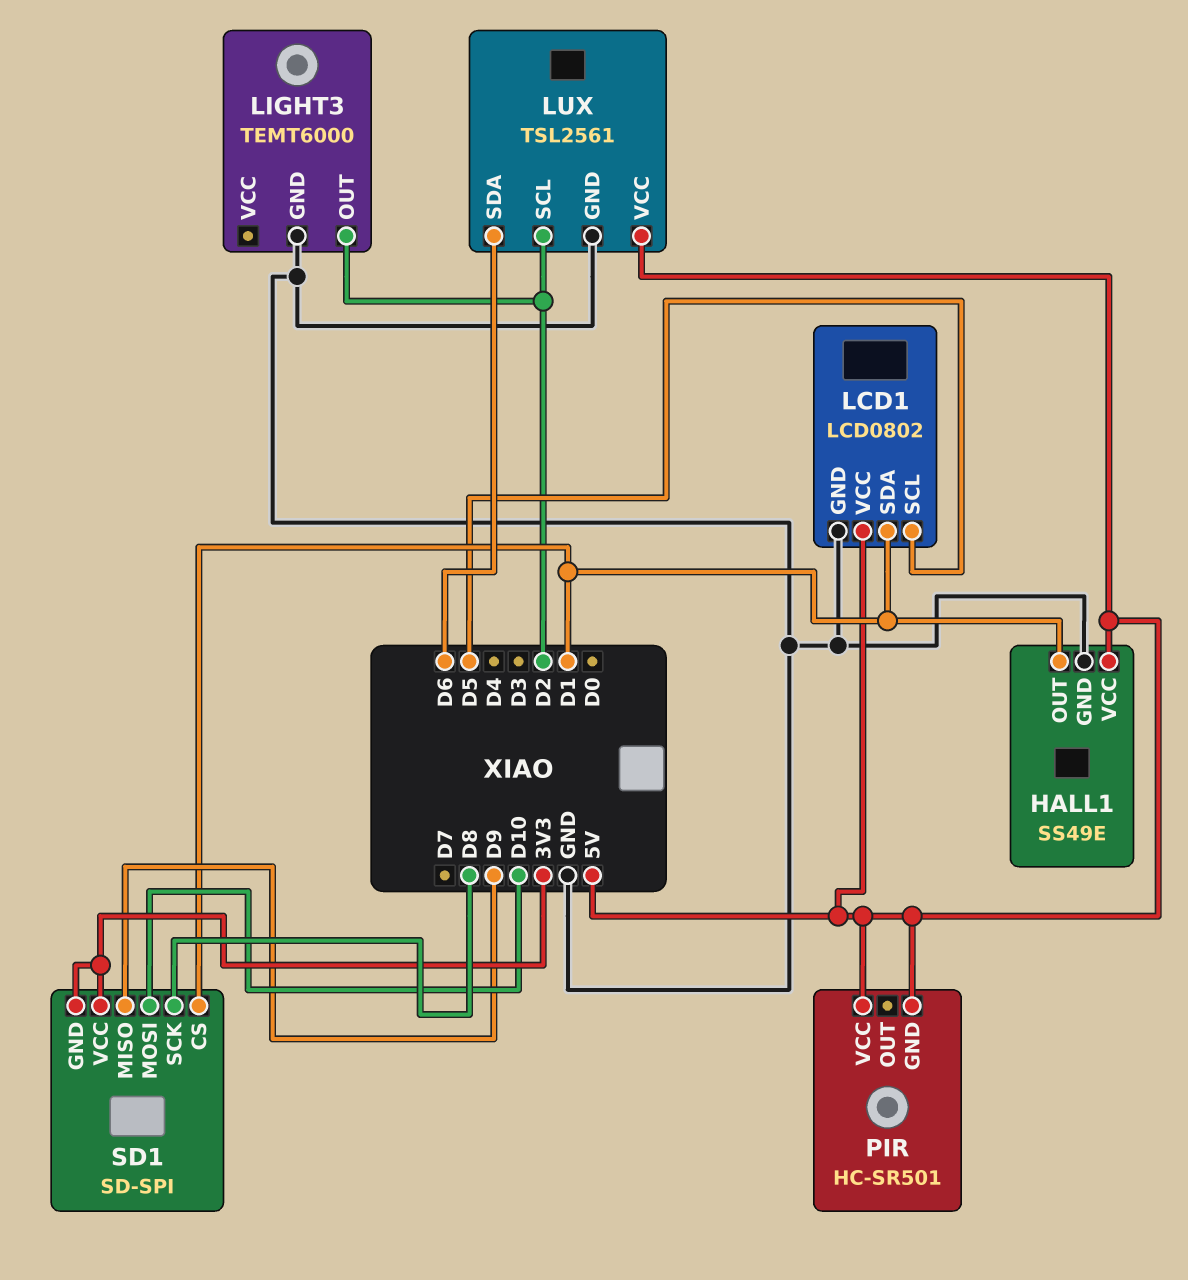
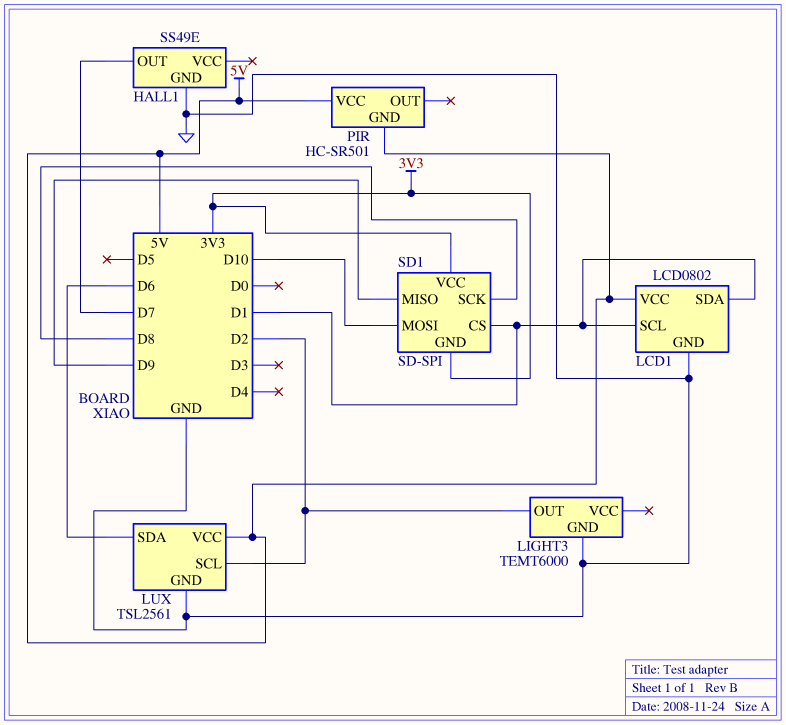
HALL1 pin OUT: D1 -> D7
HALL1 pin VCC: 5V -> none
LCD1 pin SCL: D5 -> D1

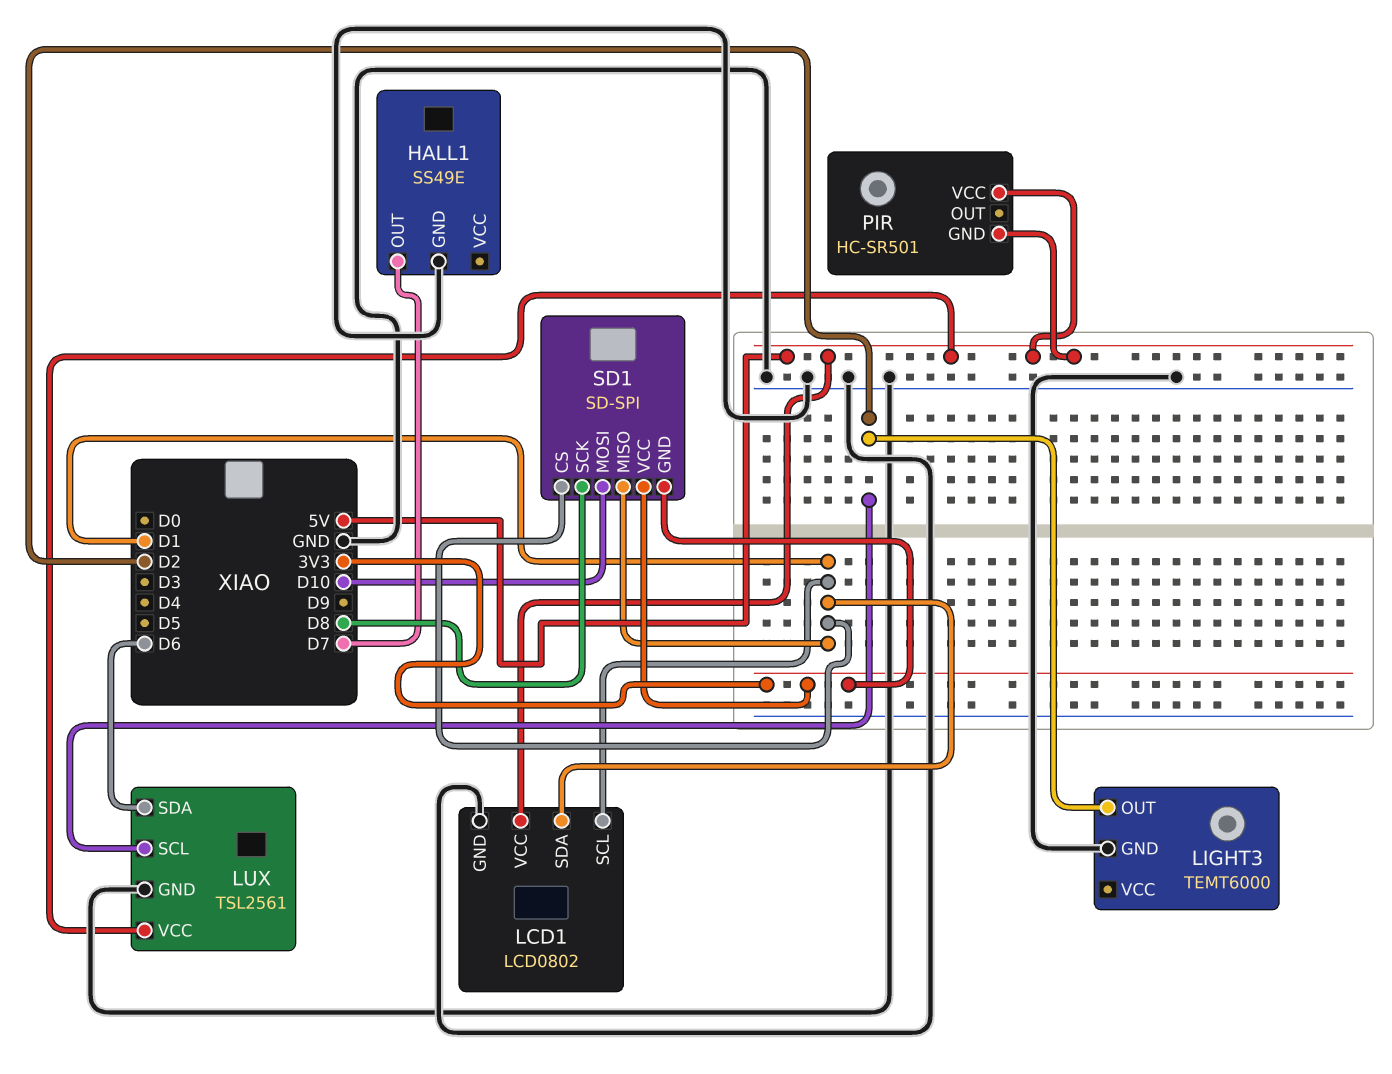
SD1 pin MISO: D9 -> D1

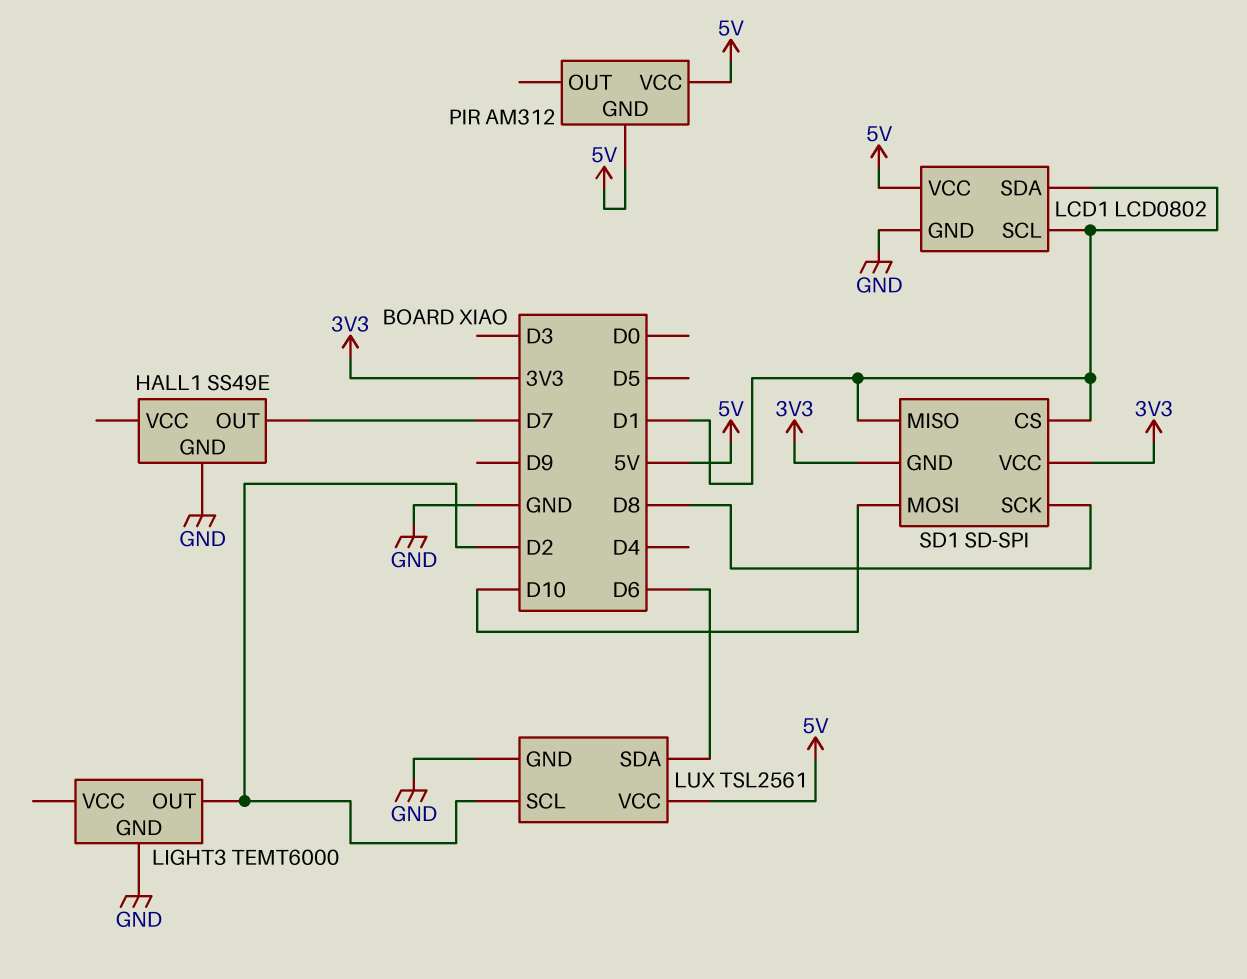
PIR: HC-SR501 -> AM312

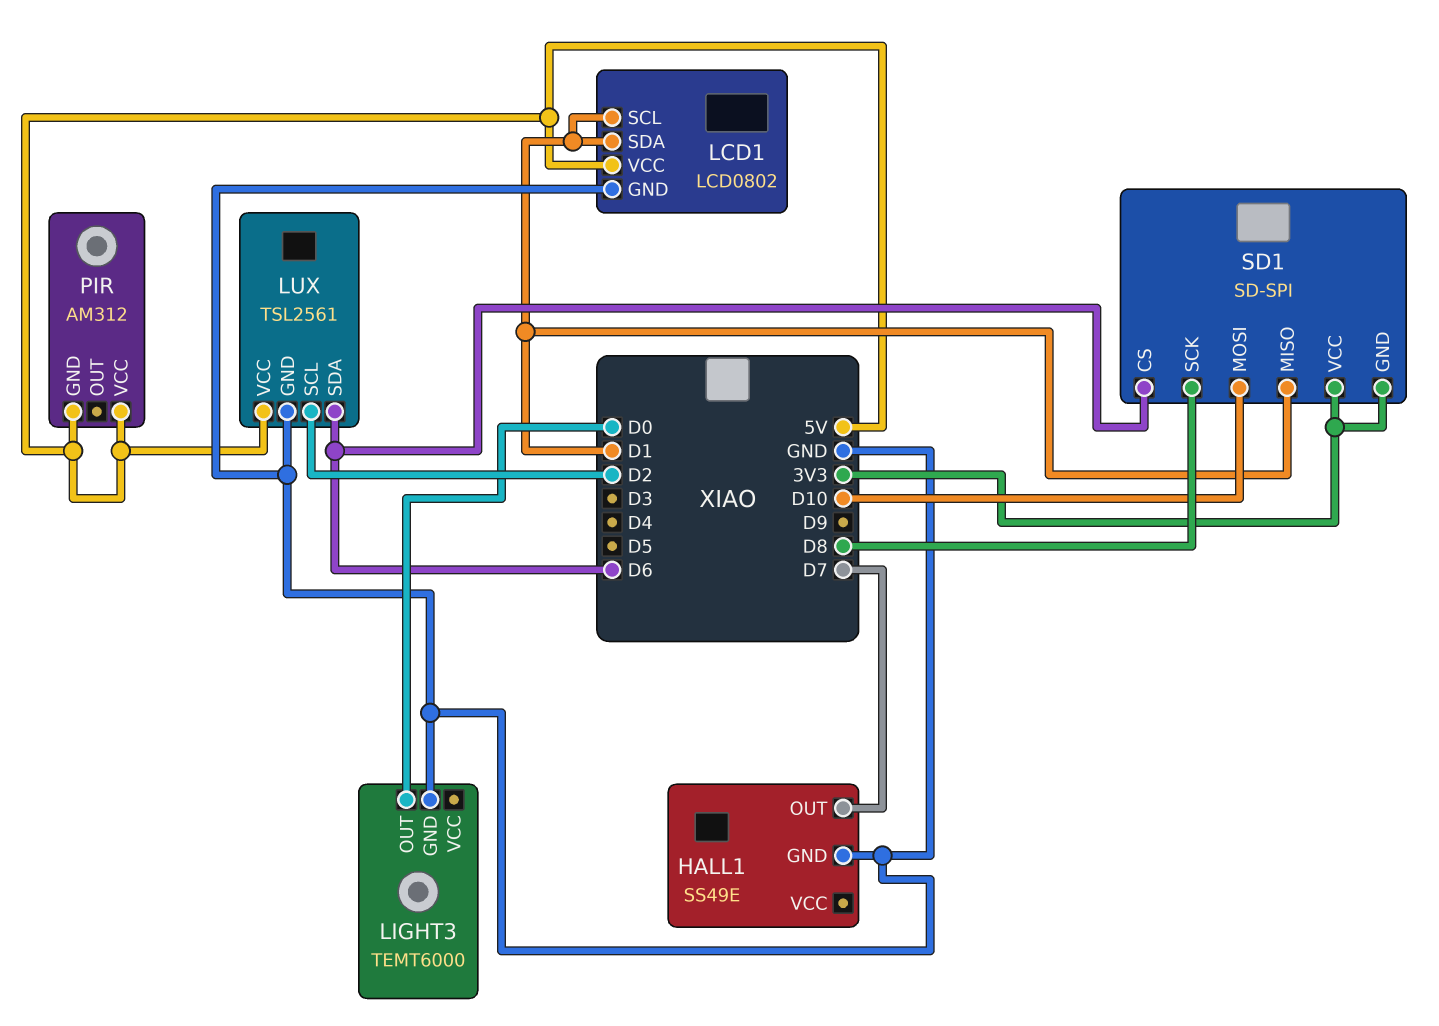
LIGHT3 pin OUT: D2 -> D0
SD1 pin CS: D1 -> D6

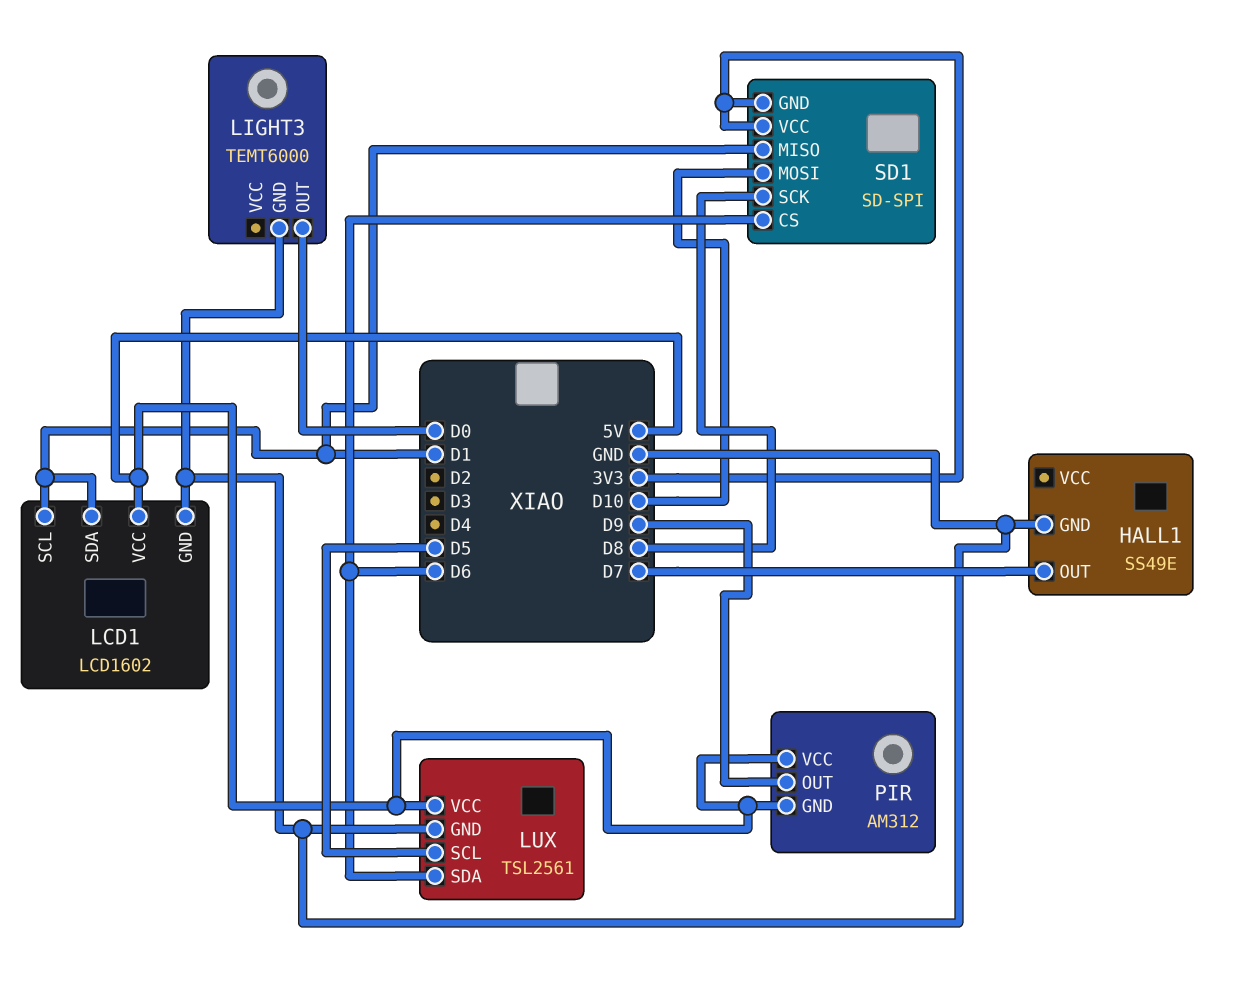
LCD1: LCD0802 -> LCD1602
LUX pin SCL: D2 -> D5
PIR pin OUT: none -> D9

